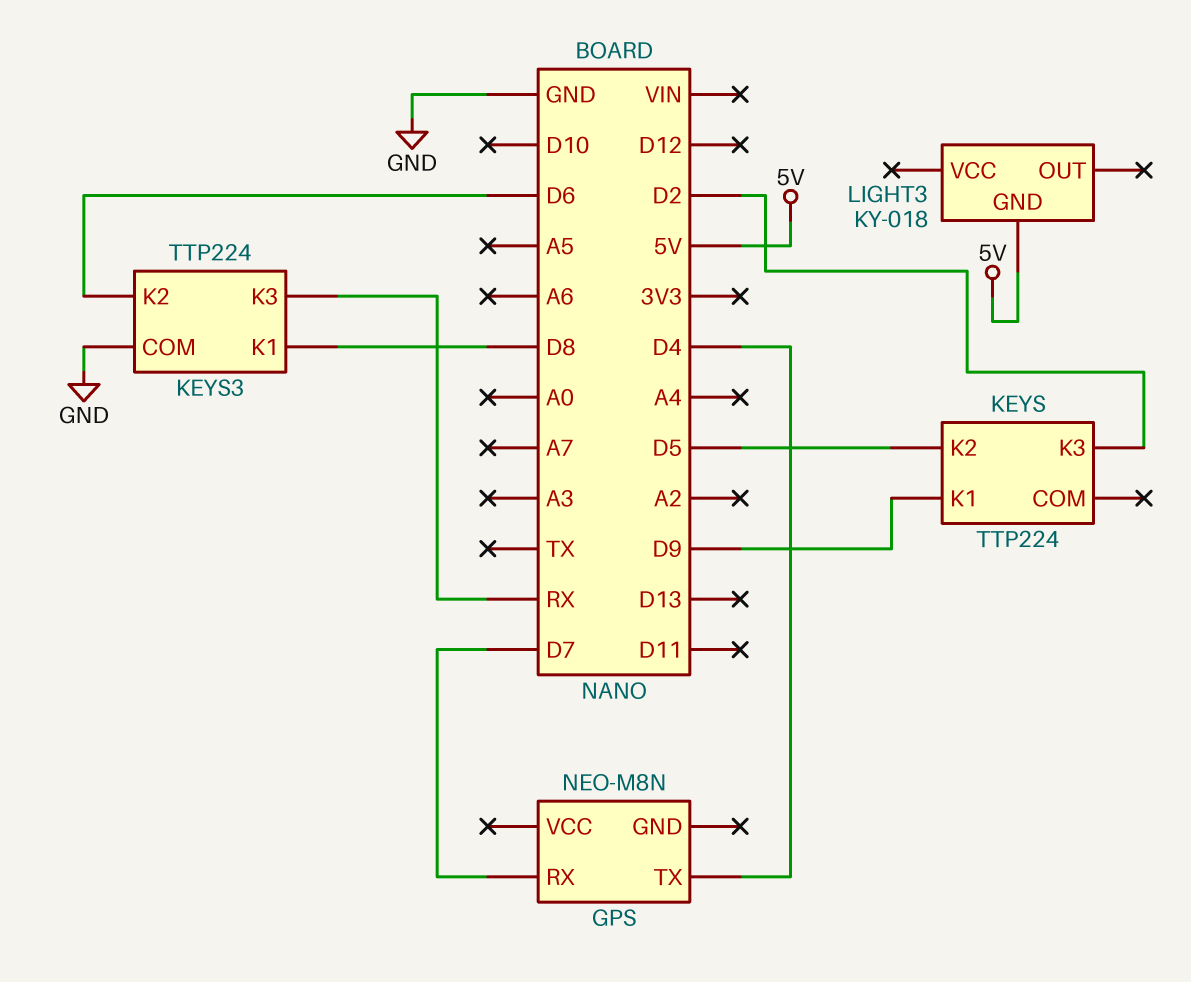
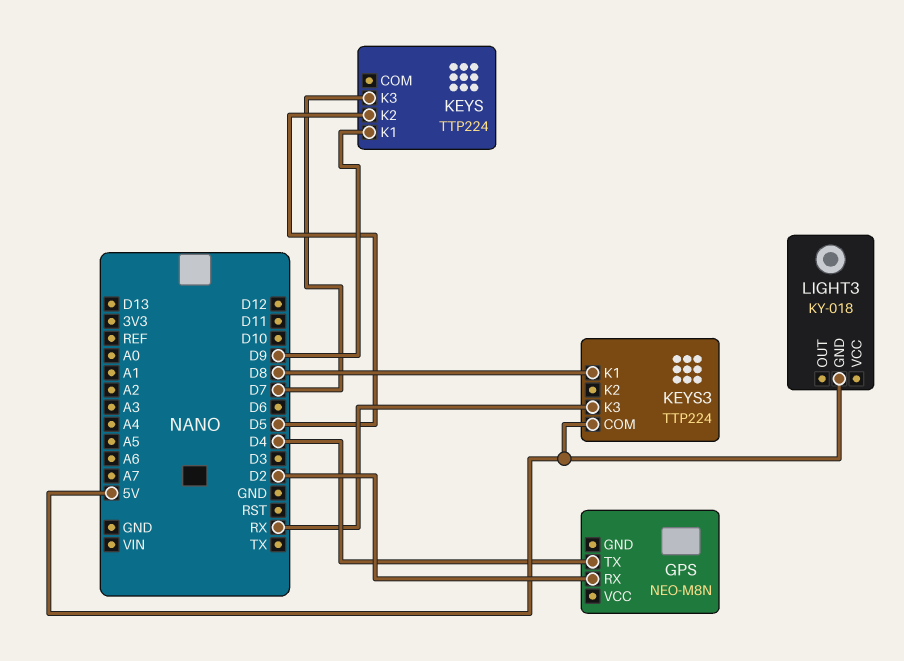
GPS pin RX: D7 -> D2
KEYS pin K3: D2 -> D7
KEYS3 pin COM: GND -> 5V
KEYS3 pin K2: D6 -> none

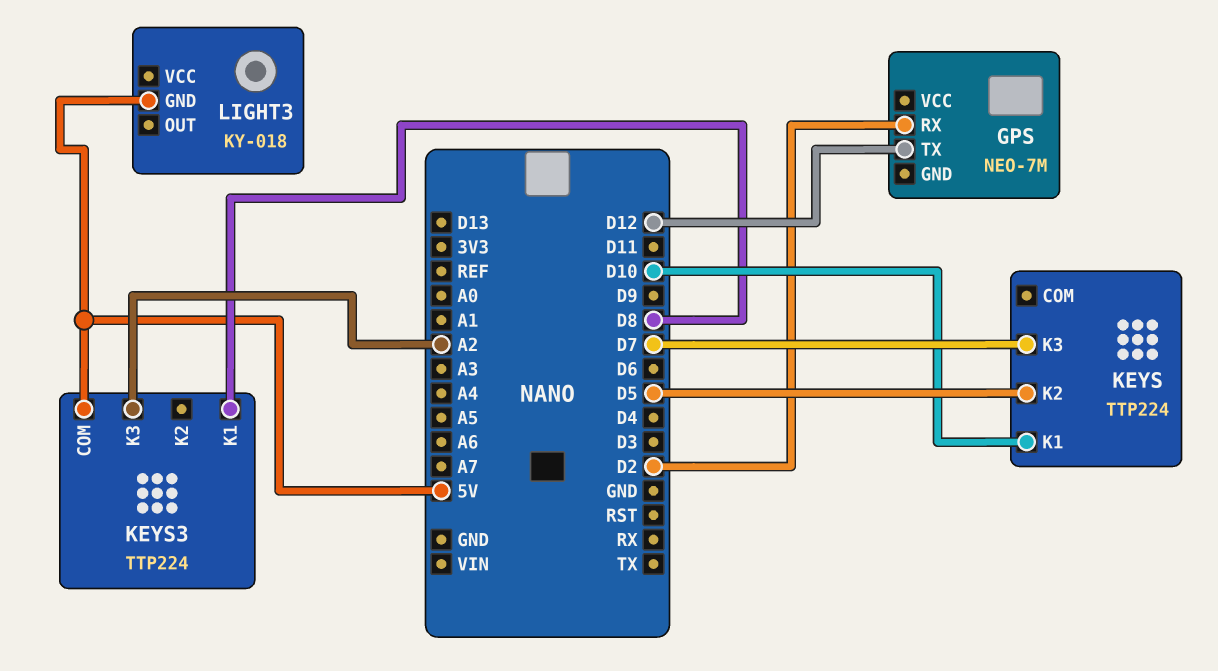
GPS: NEO-M8N -> NEO-7M
GPS pin TX: D4 -> D12
KEYS pin K1: D9 -> D10
KEYS3 pin K3: RX -> A2

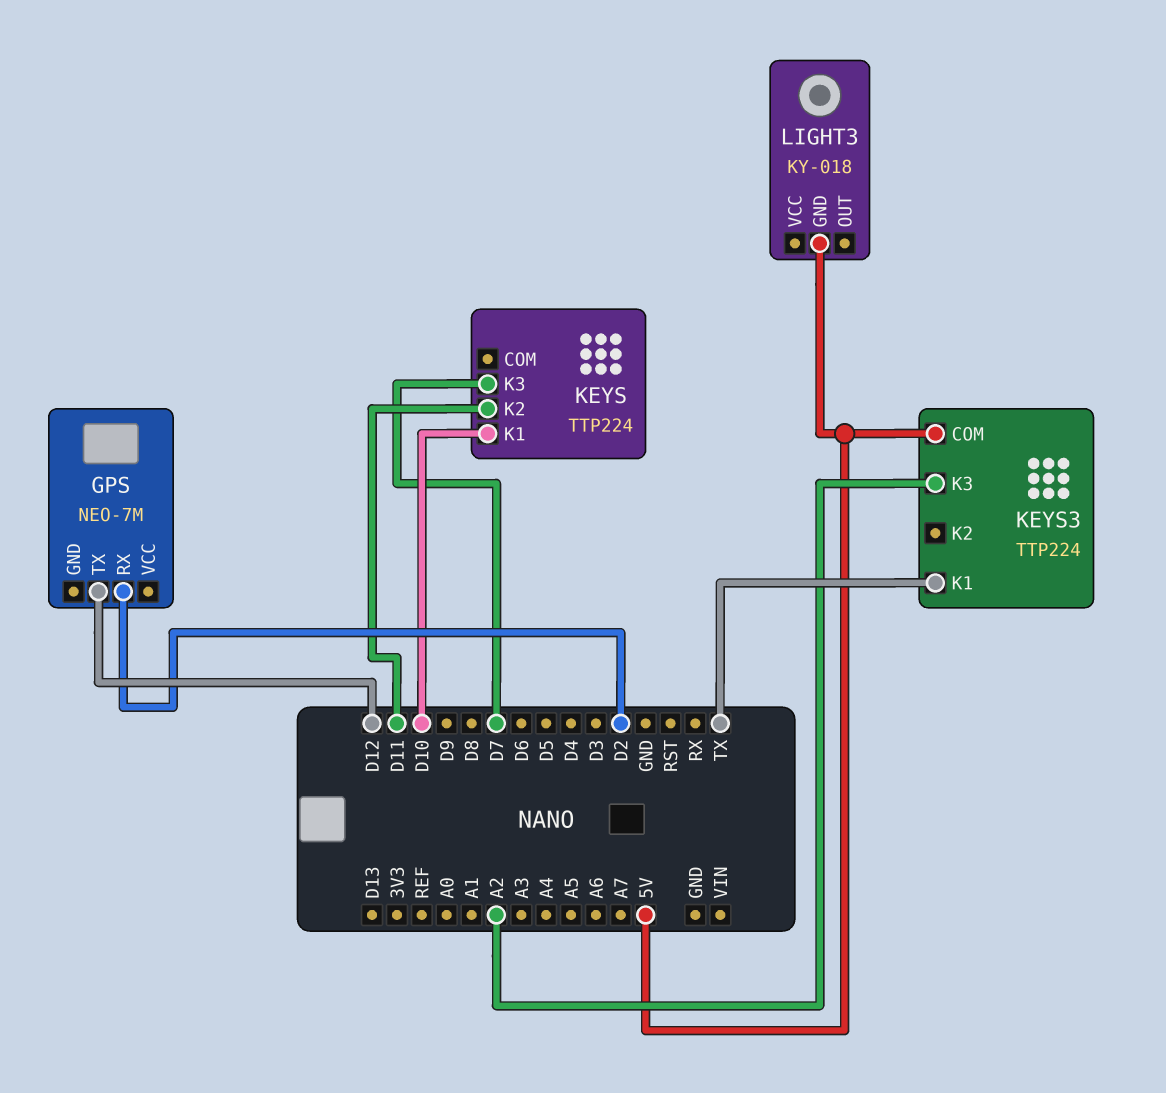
KEYS pin K2: D5 -> D11
KEYS3 pin K1: D8 -> TX

